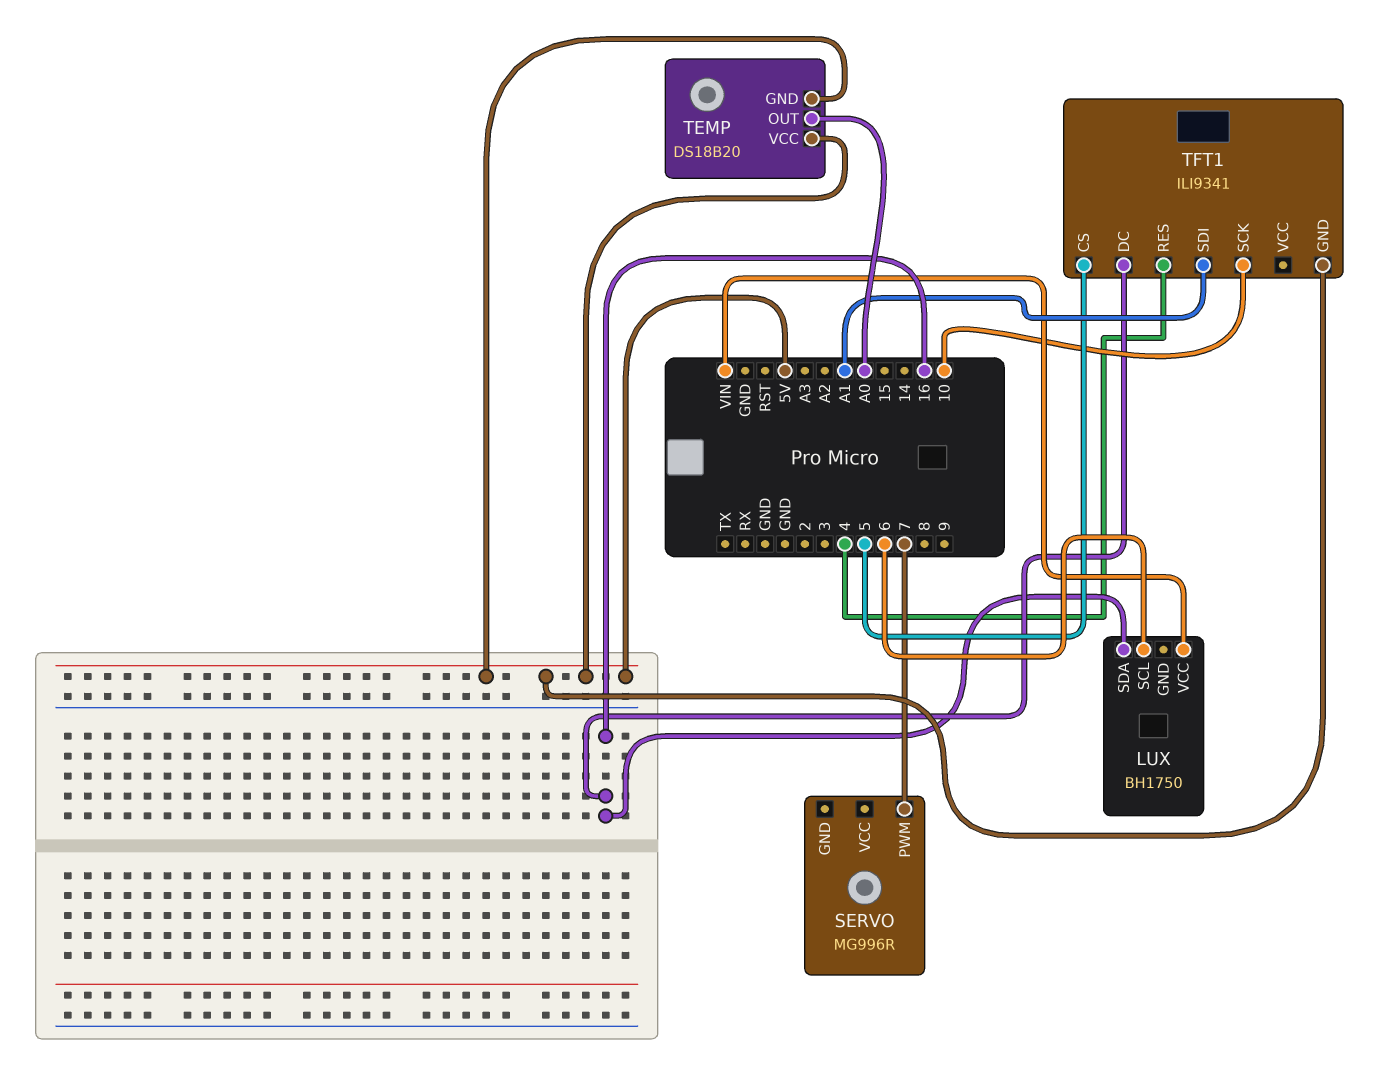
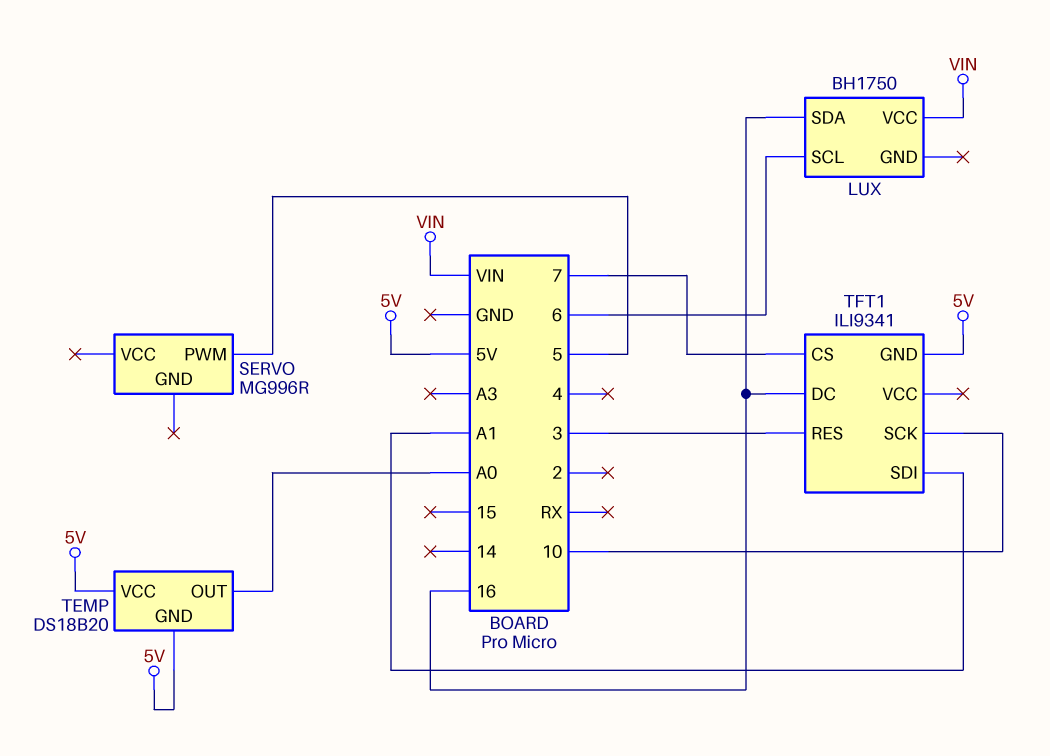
SERVO pin PWM: 7 -> 5
TFT1 pin CS: 5 -> 7
TFT1 pin RES: 4 -> 3

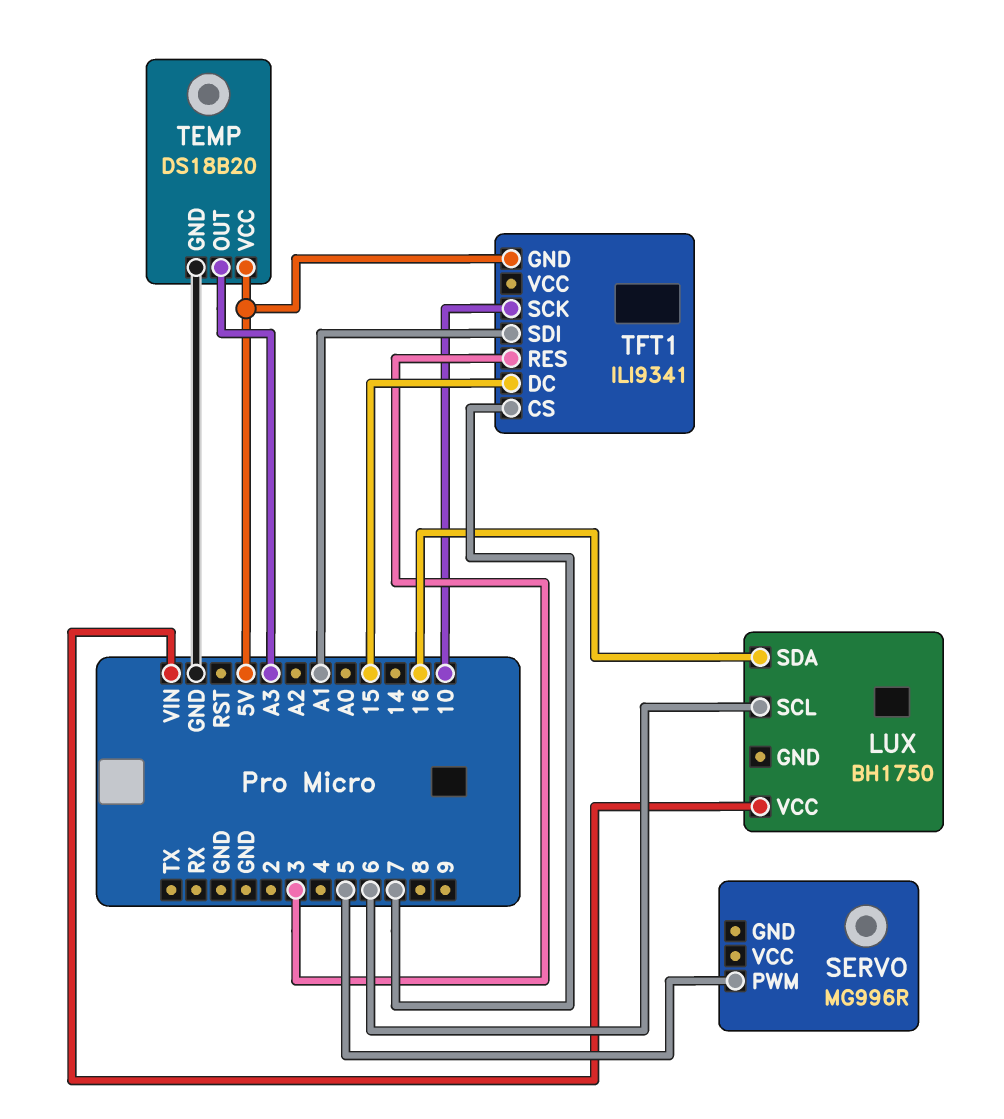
TEMP pin GND: 5V -> GND
TEMP pin OUT: A0 -> A3
TFT1 pin DC: 16 -> 15

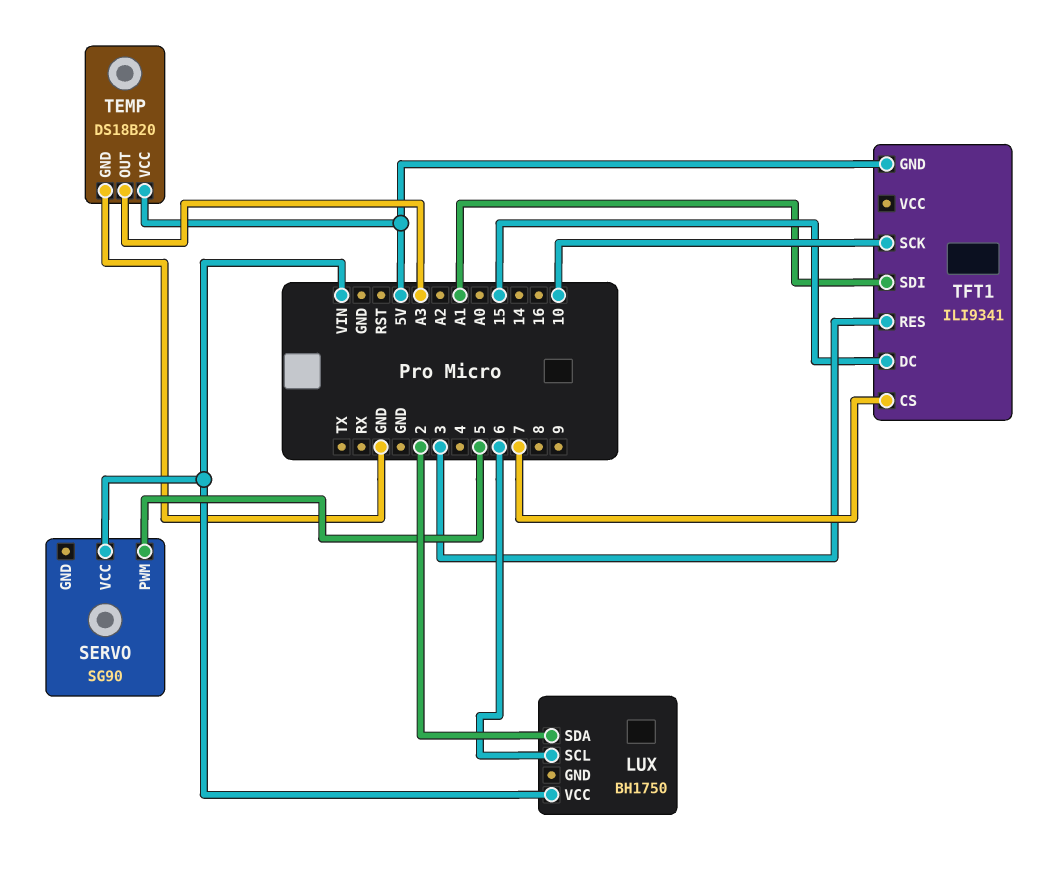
LUX pin SDA: 16 -> 2
SERVO: MG996R -> SG90
SERVO pin VCC: none -> VIN

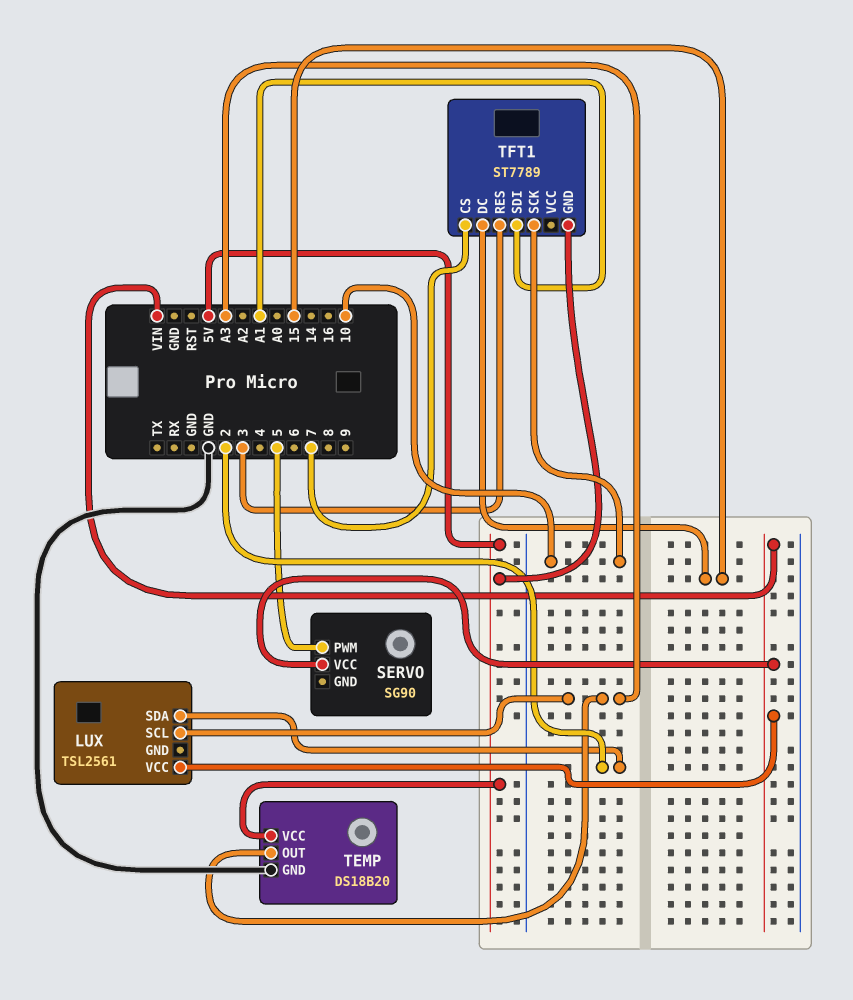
LUX: BH1750 -> TSL2561
LUX pin SCL: 6 -> A3
TFT1: ILI9341 -> ST7789

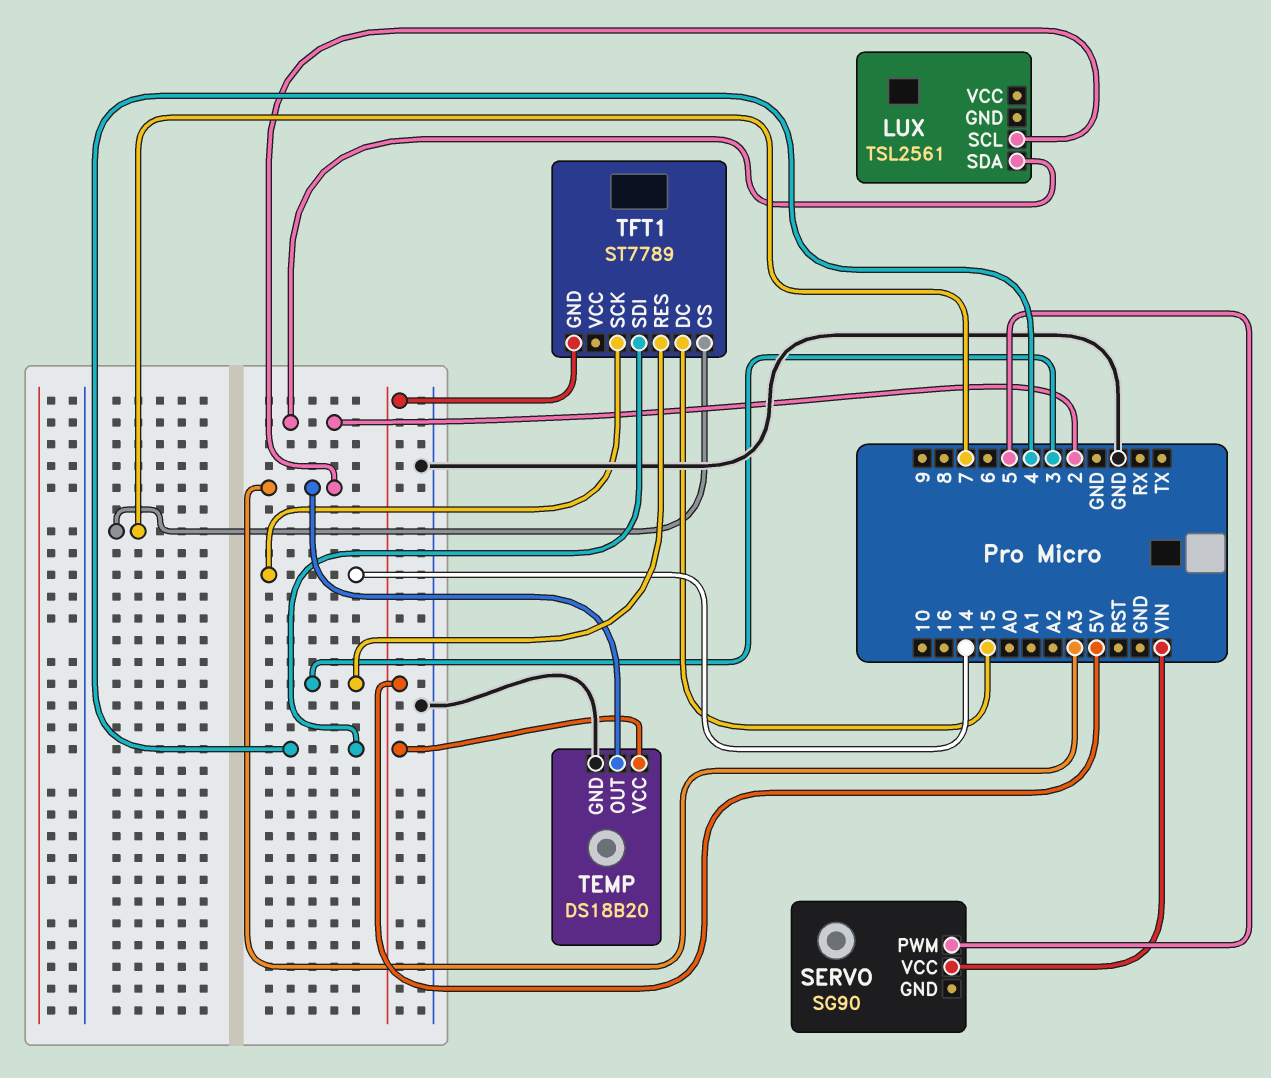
LUX pin VCC: VIN -> none
TFT1 pin SCK: 10 -> 14
TFT1 pin SDI: A1 -> 4

